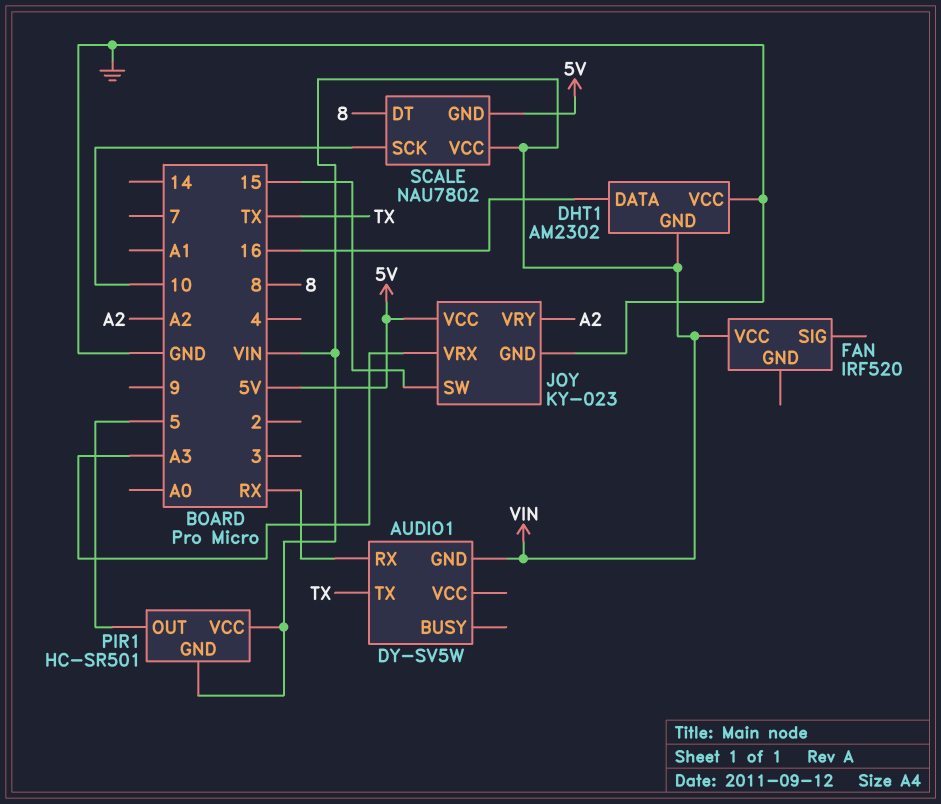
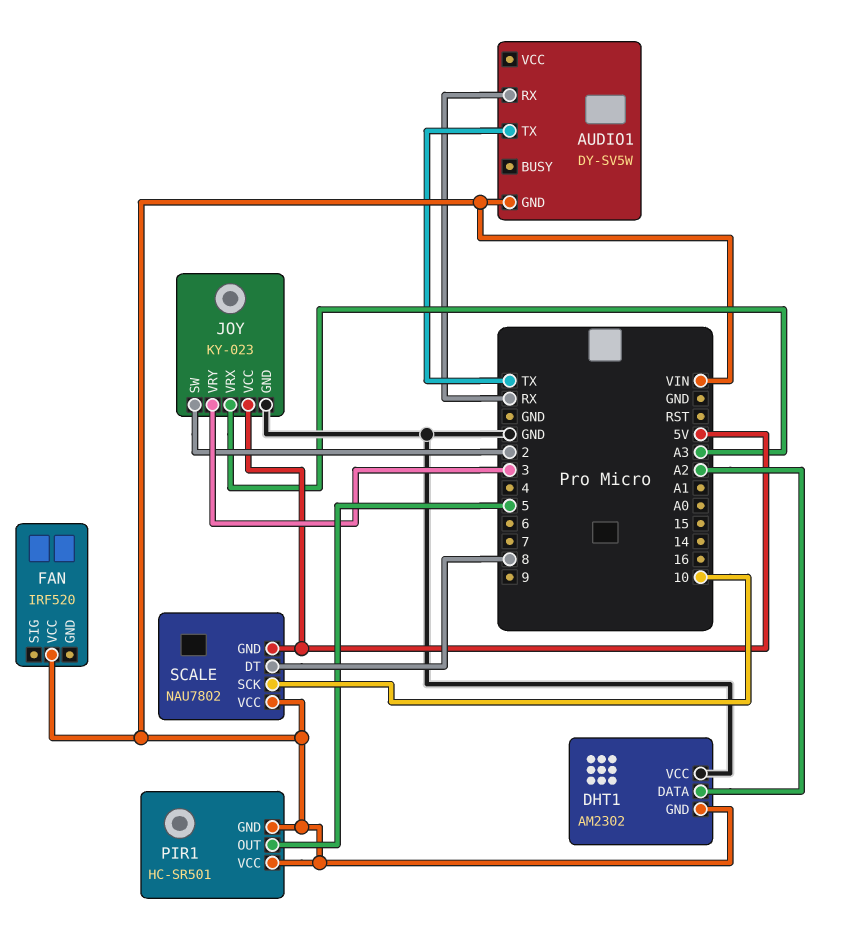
DHT1 pin DATA: 16 -> A2
JOY pin SW: 15 -> 2
JOY pin VRY: A2 -> 3

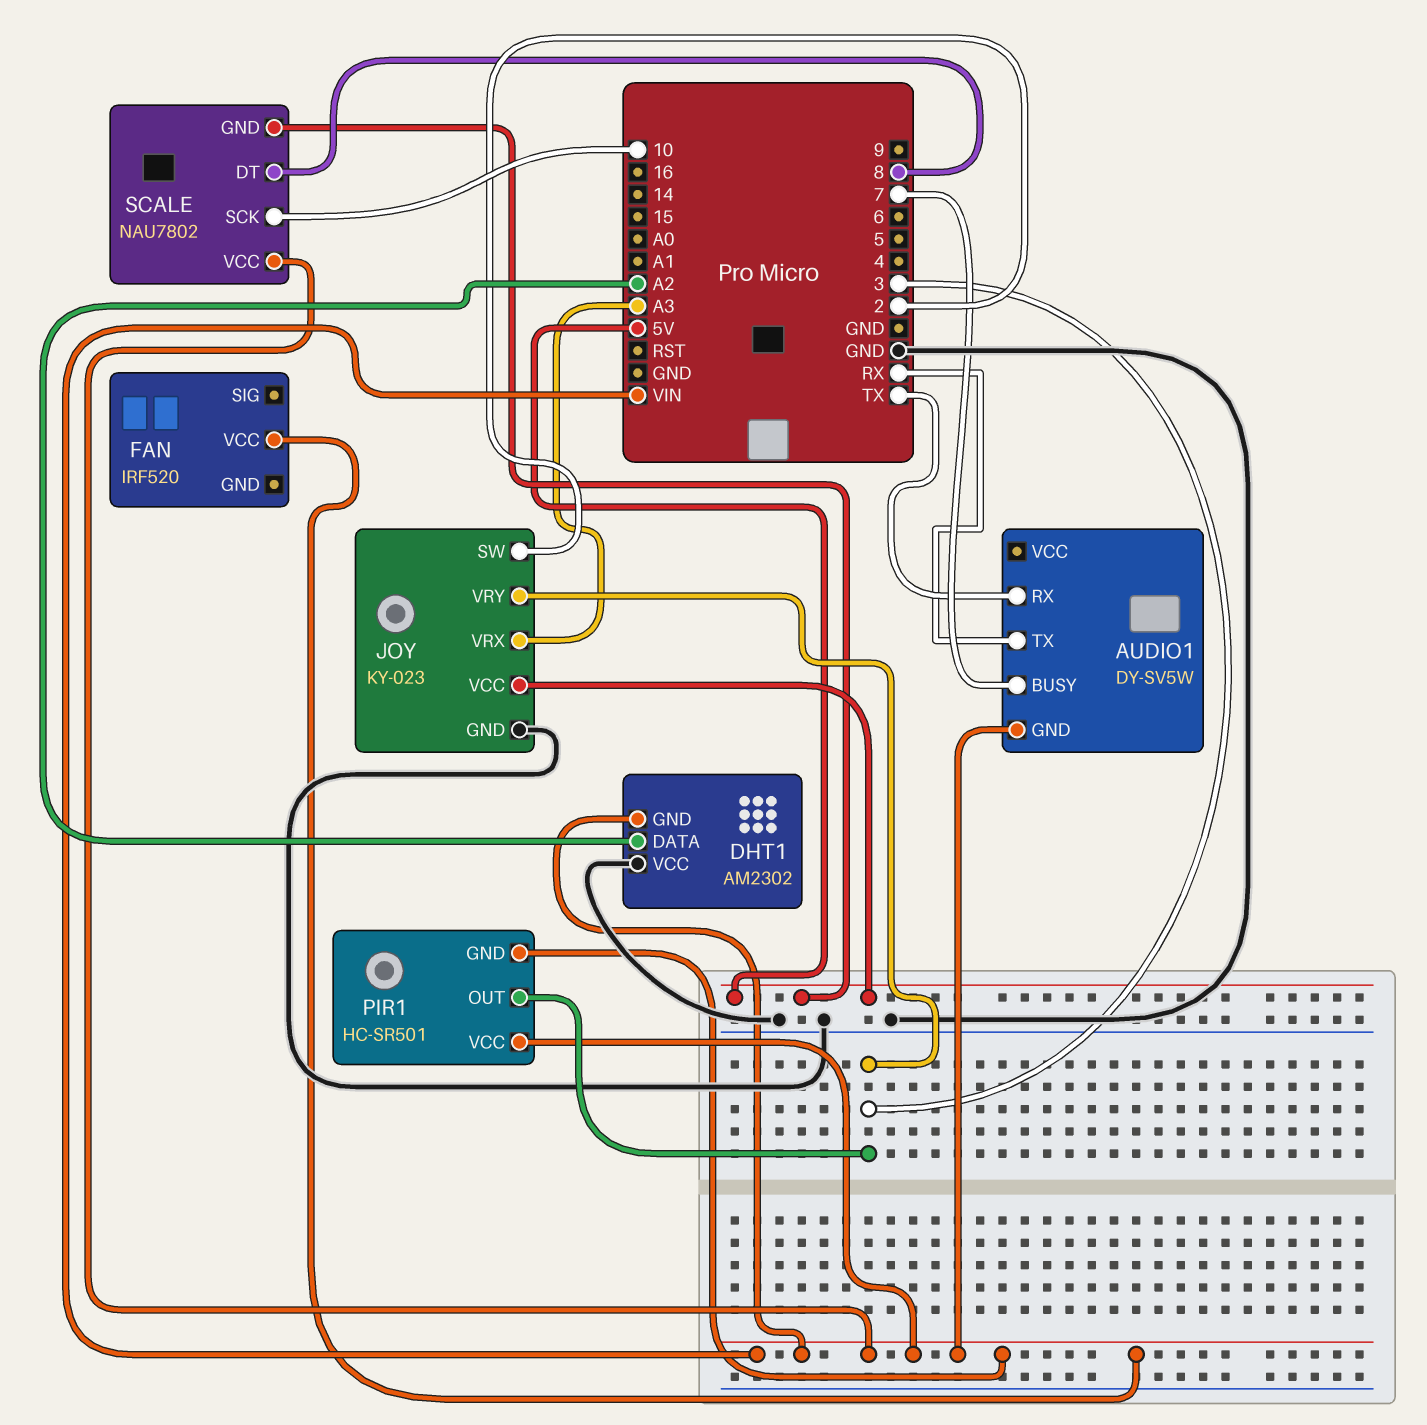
AUDIO1 pin BUSY: none -> 7
AUDIO1 pin RX: RX -> TX
AUDIO1 pin TX: TX -> RX
PIR1 pin OUT: 5 -> 3

